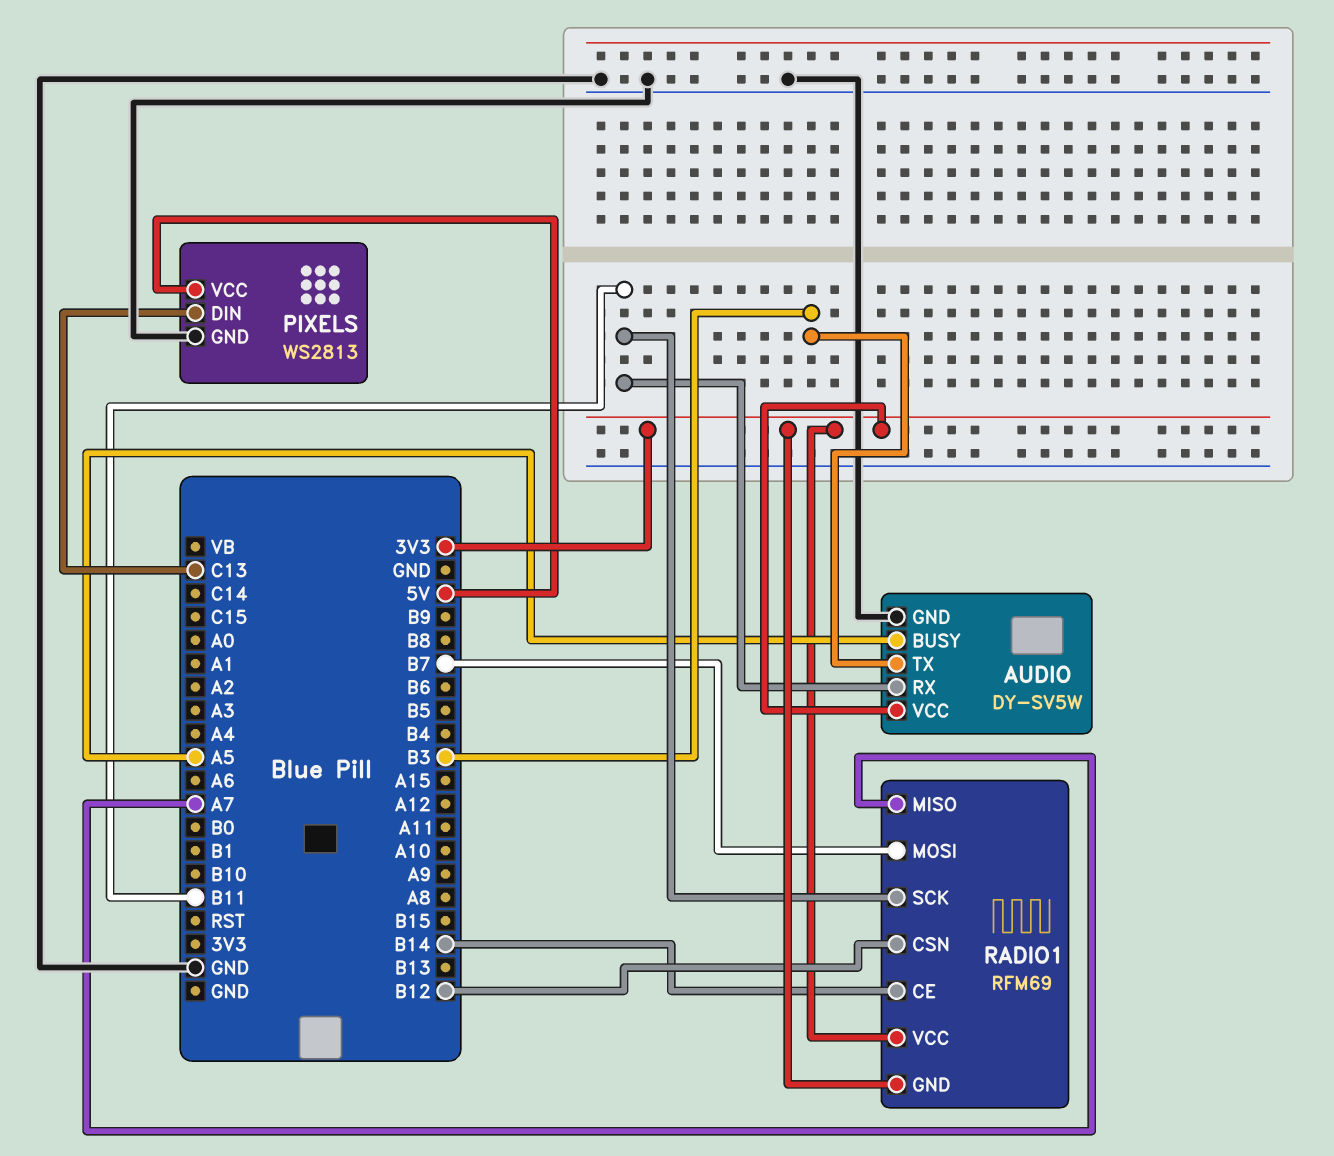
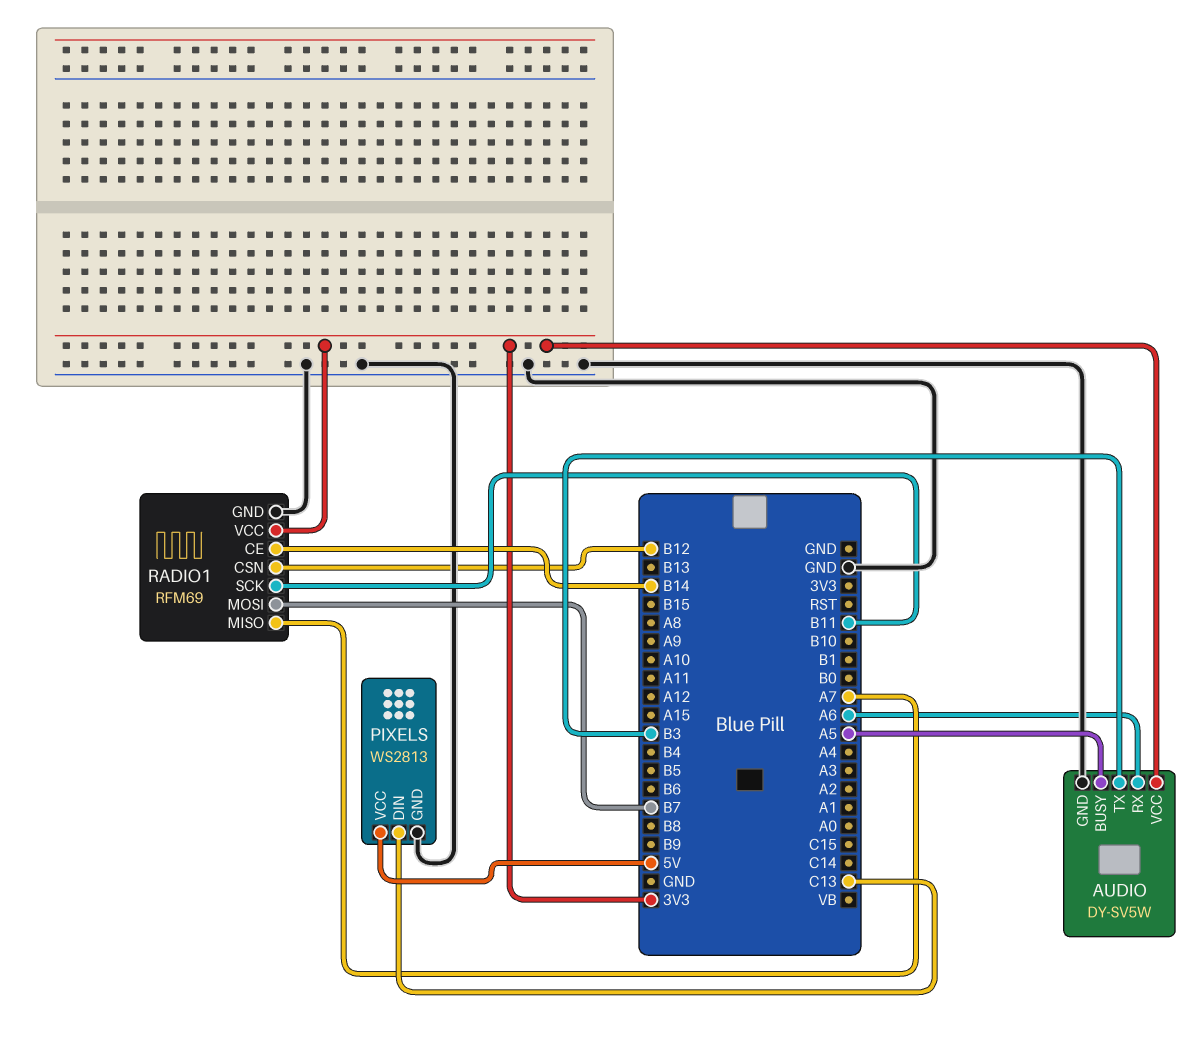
AUDIO pin RX: B11 -> A6
RADIO1 pin GND: 3V3 -> GND

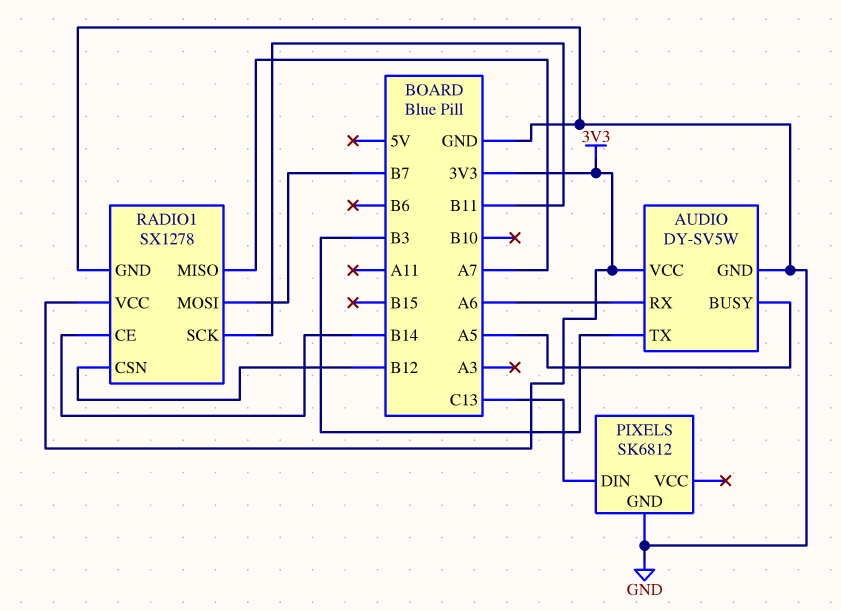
PIXELS: WS2813 -> SK6812
PIXELS pin VCC: 5V -> none
RADIO1: RFM69 -> SX1278

